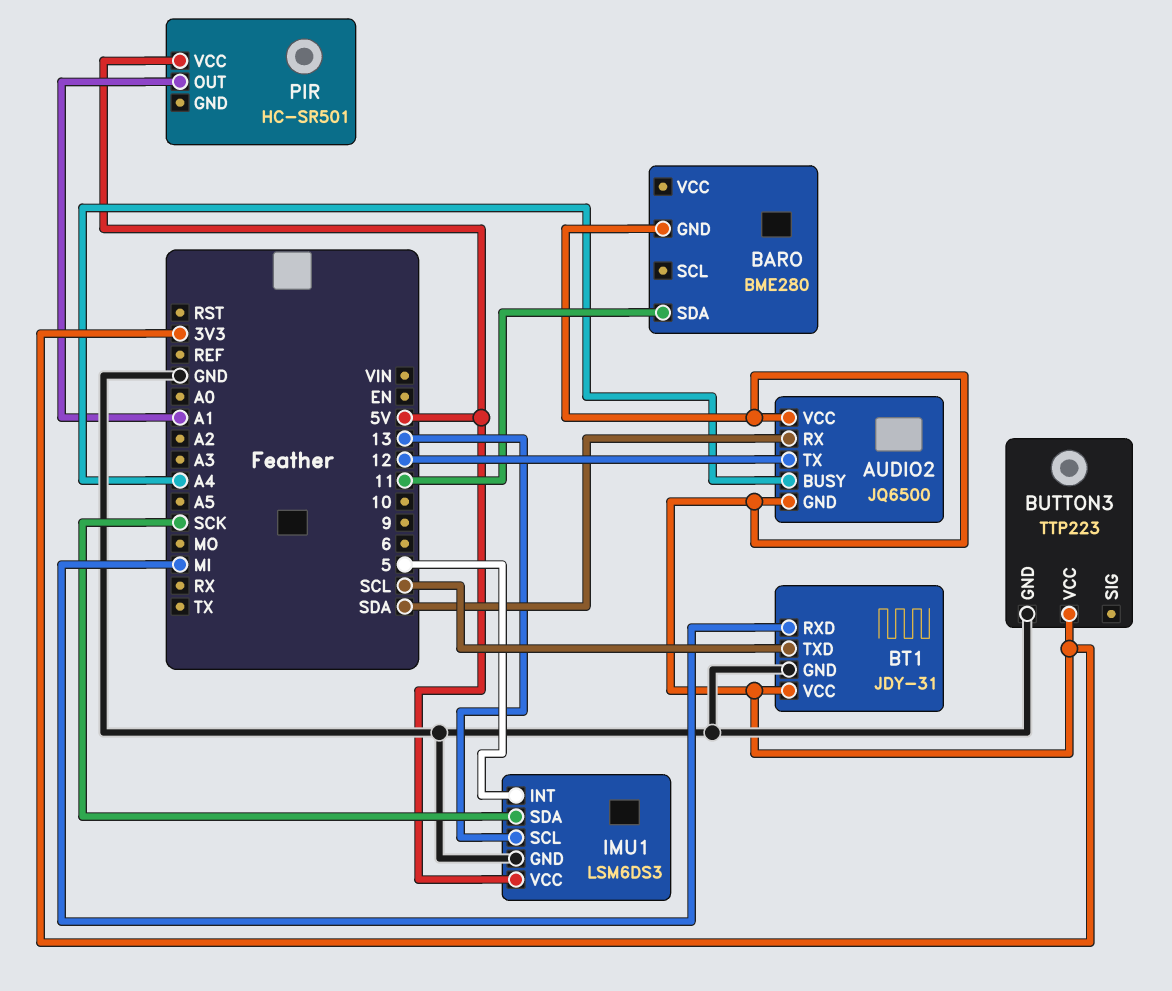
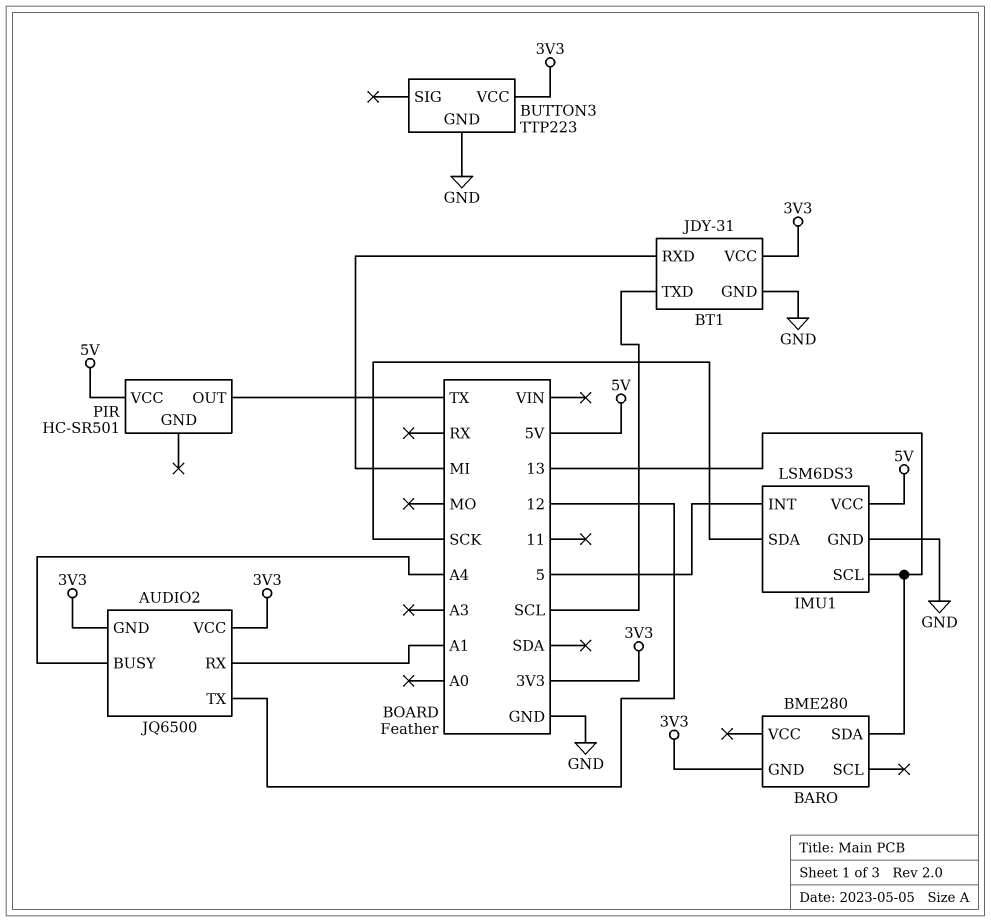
AUDIO2 pin RX: SDA -> A1
BARO pin SDA: 11 -> 13
PIR pin OUT: A1 -> TX

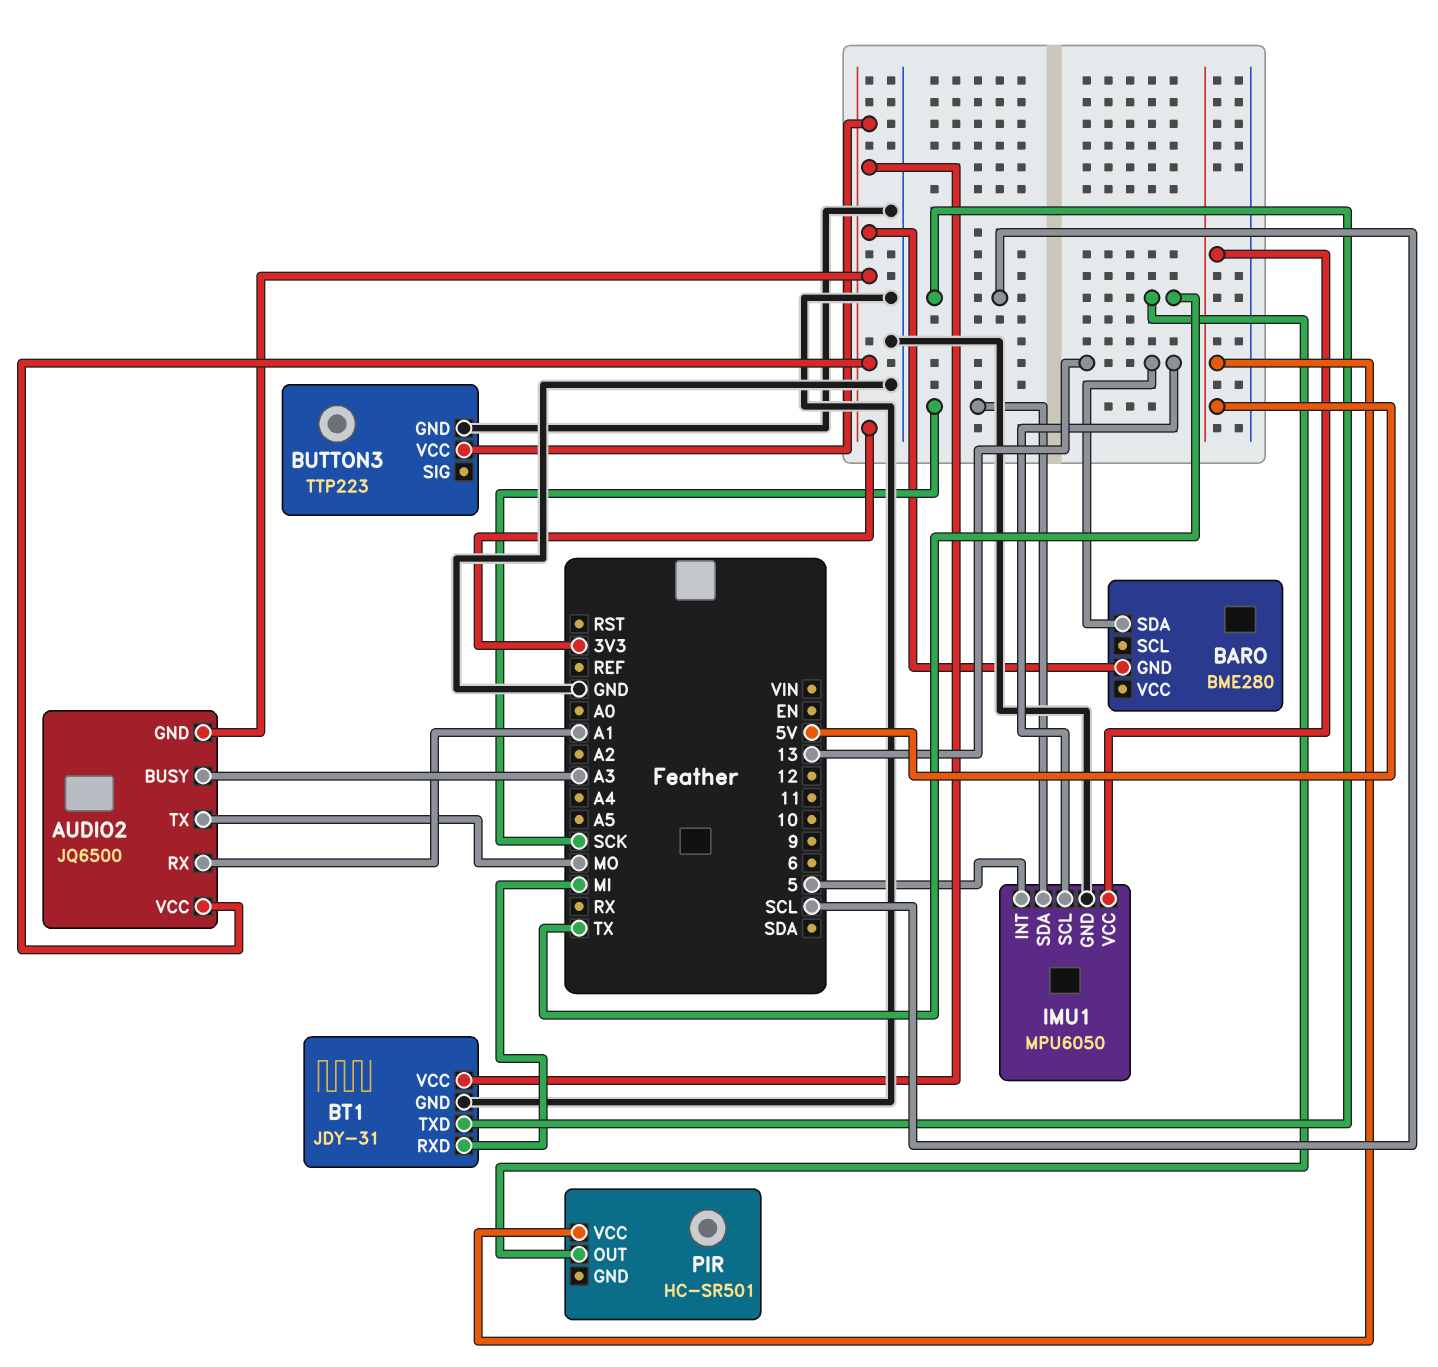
AUDIO2 pin BUSY: A4 -> A3
AUDIO2 pin TX: 12 -> MO
IMU1: LSM6DS3 -> MPU6050

